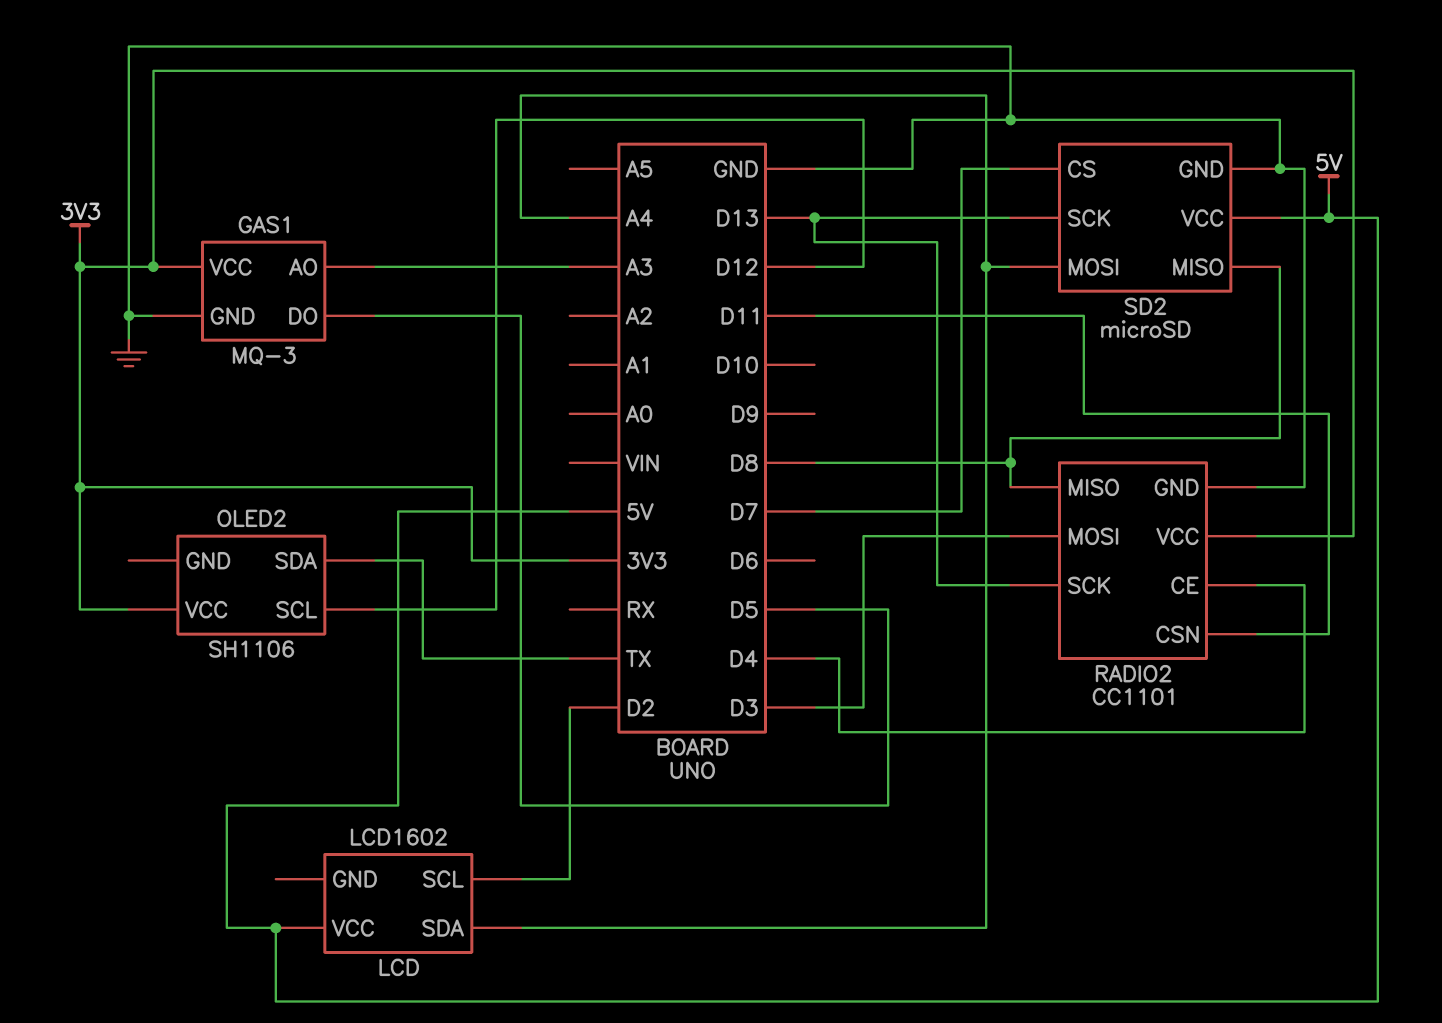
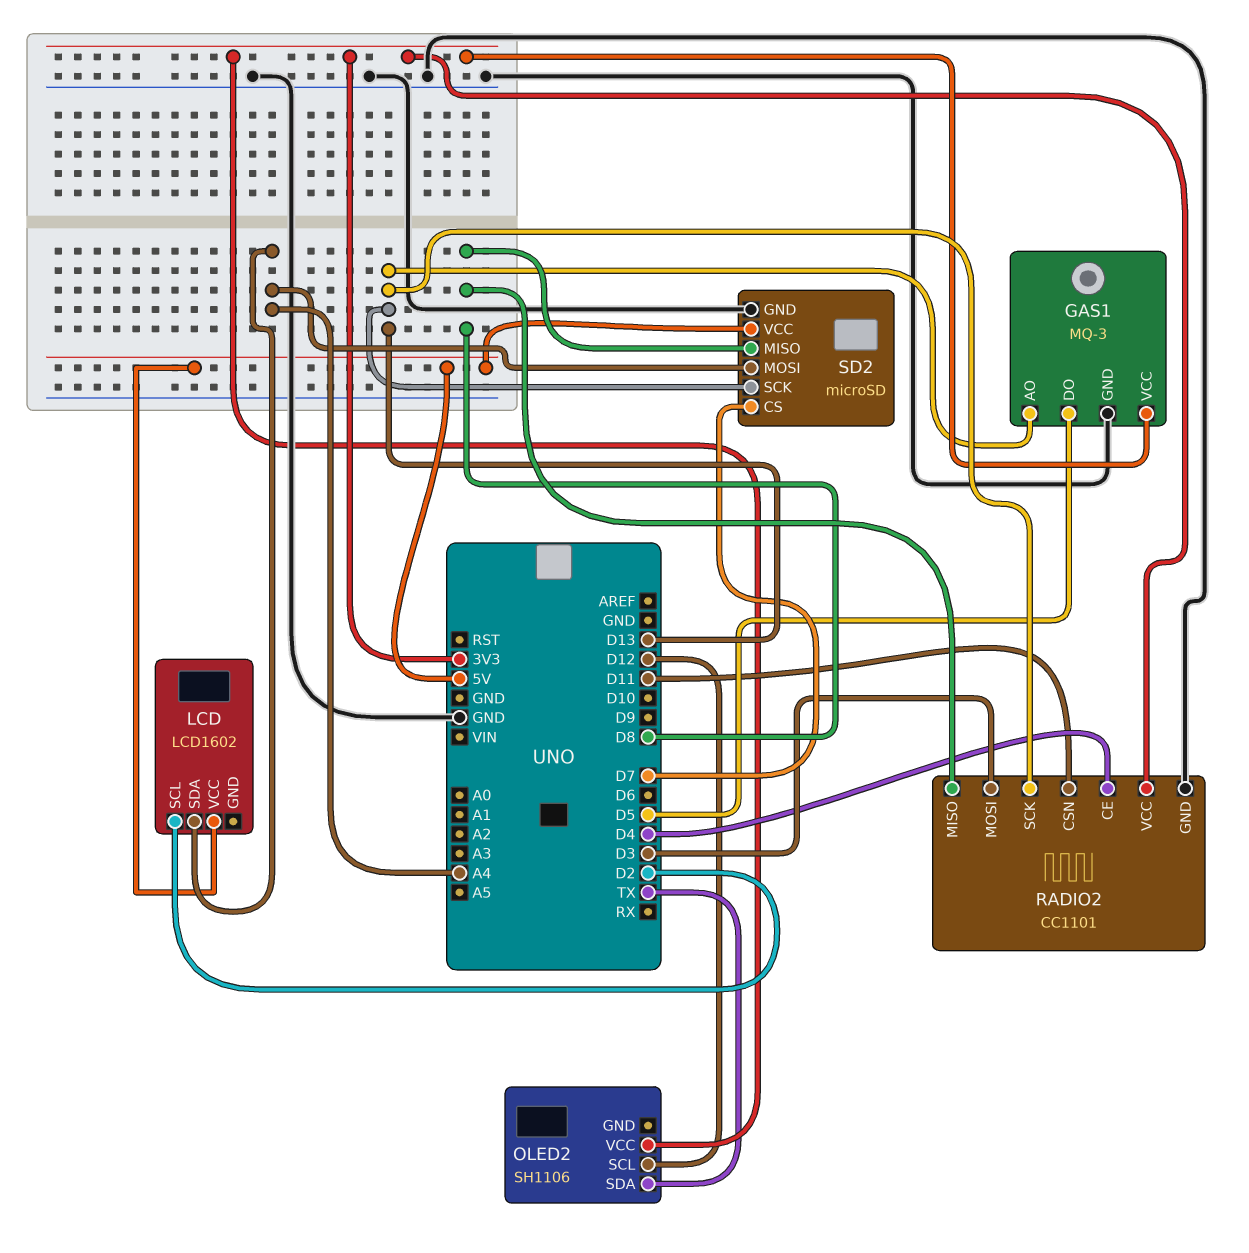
GAS1 pin AO: A3 -> D13

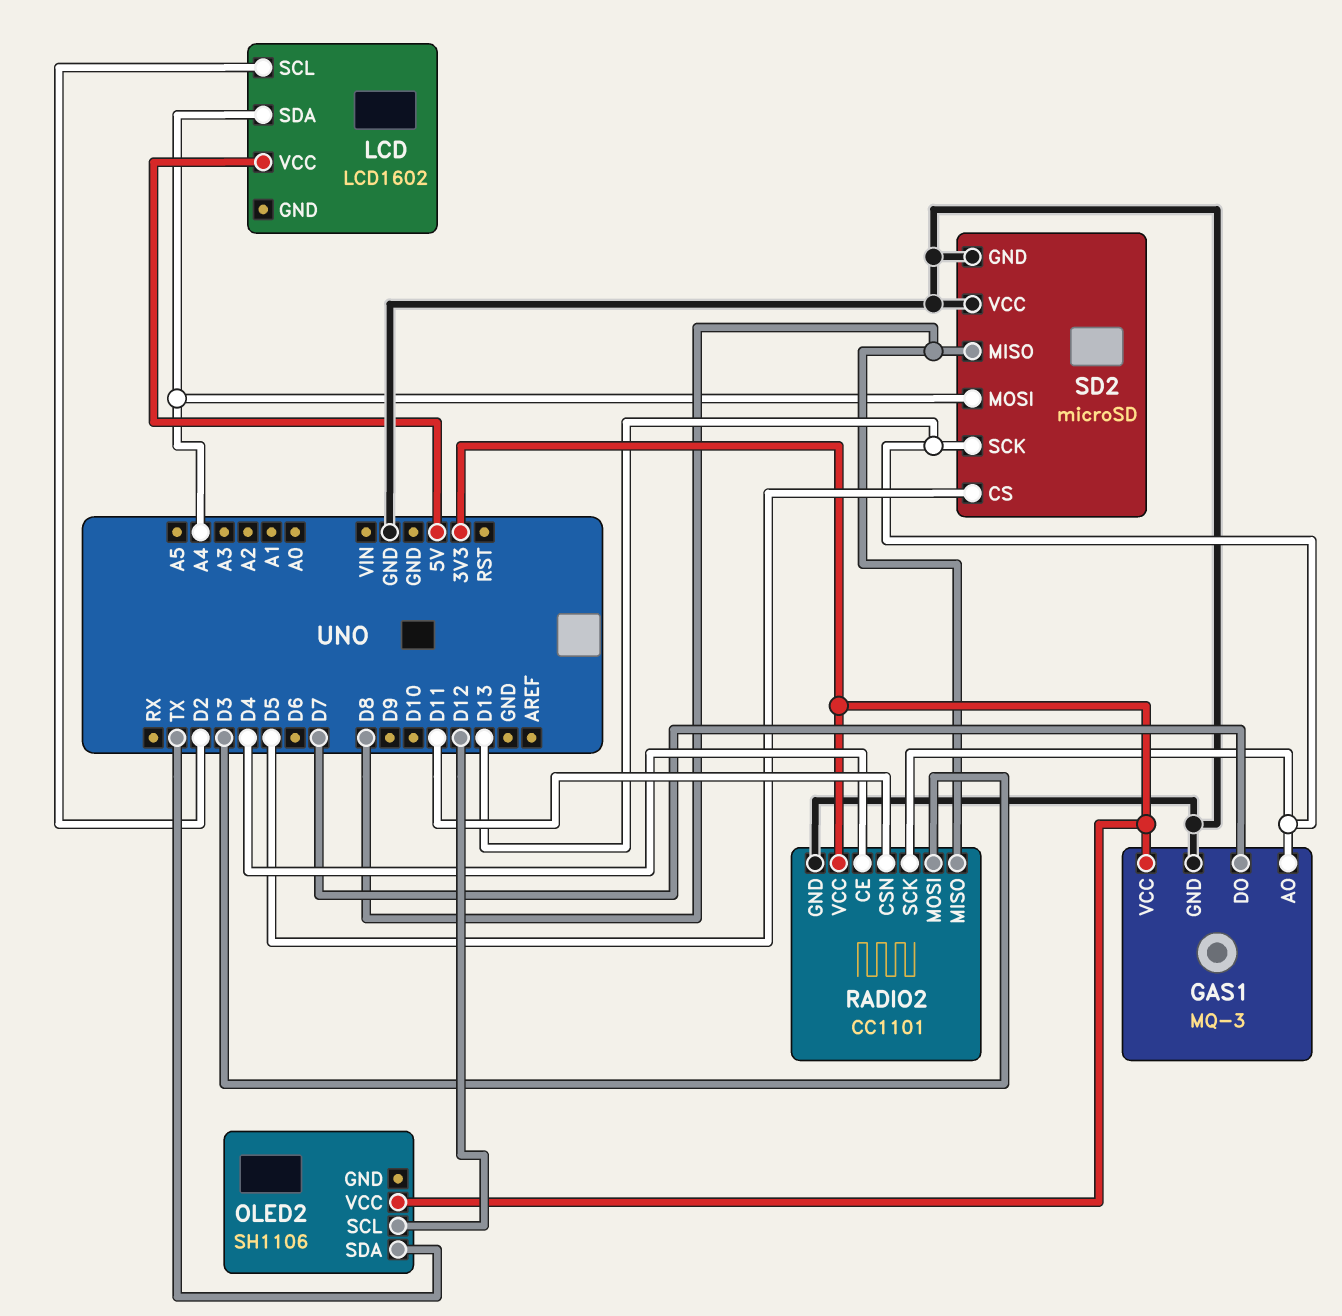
GAS1 pin DO: D5 -> D7
SD2 pin CS: D7 -> D5
SD2 pin VCC: 5V -> GND

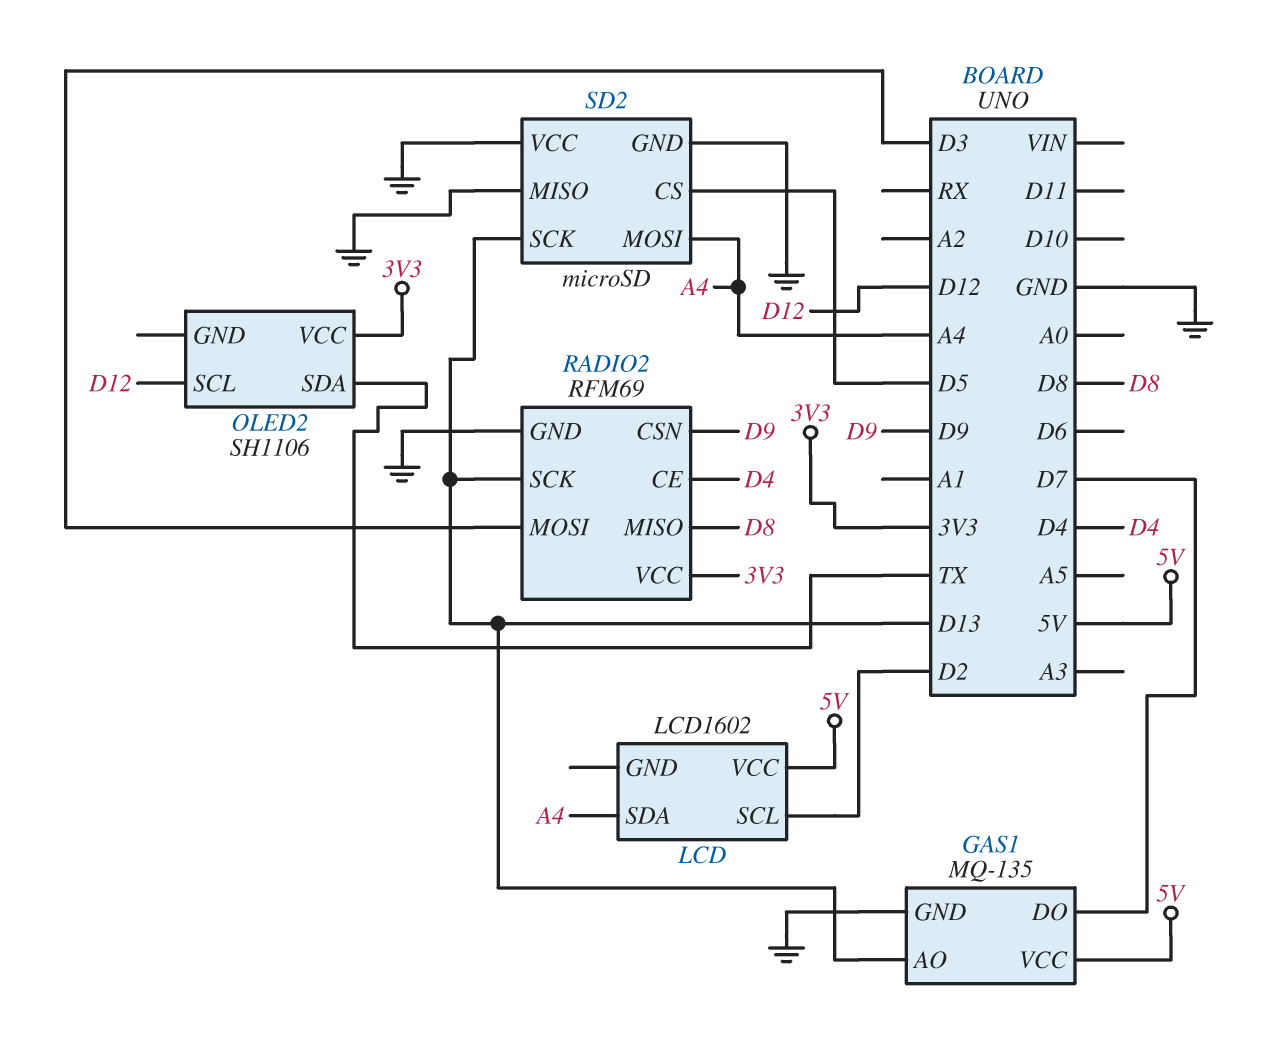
GAS1: MQ-3 -> MQ-135
GAS1 pin VCC: 3V3 -> 5V
RADIO2: CC1101 -> RFM69
RADIO2 pin CSN: D11 -> D9
SD2 pin MISO: D8 -> GND

